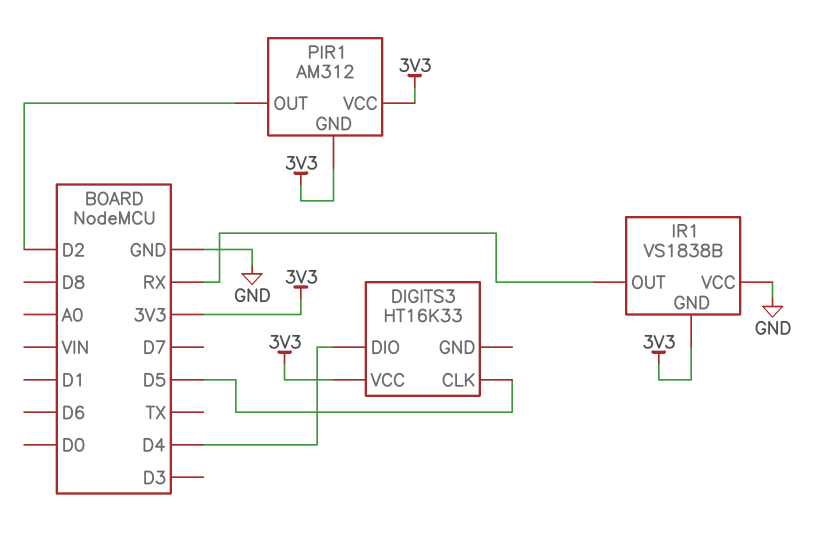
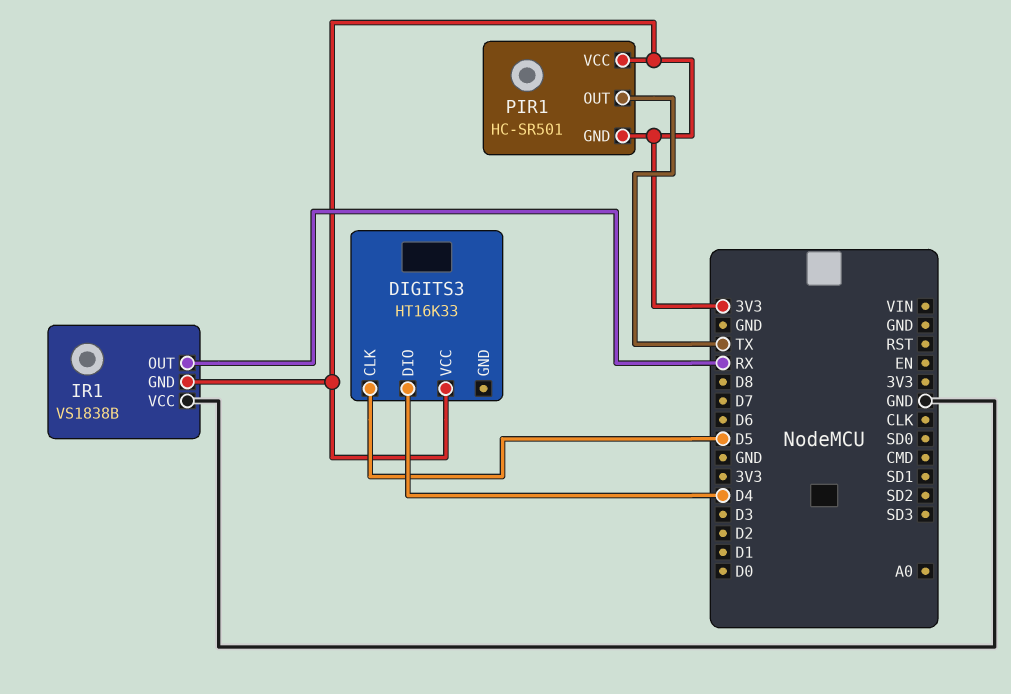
PIR1: AM312 -> HC-SR501
PIR1 pin OUT: D2 -> TX

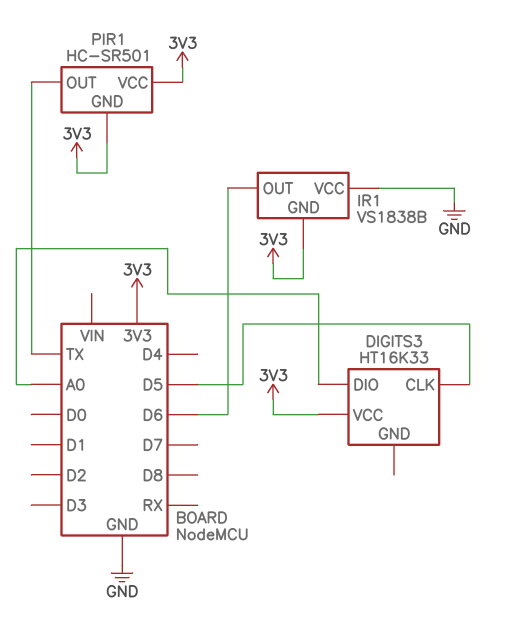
DIGITS3 pin DIO: D4 -> A0
IR1 pin OUT: RX -> D6

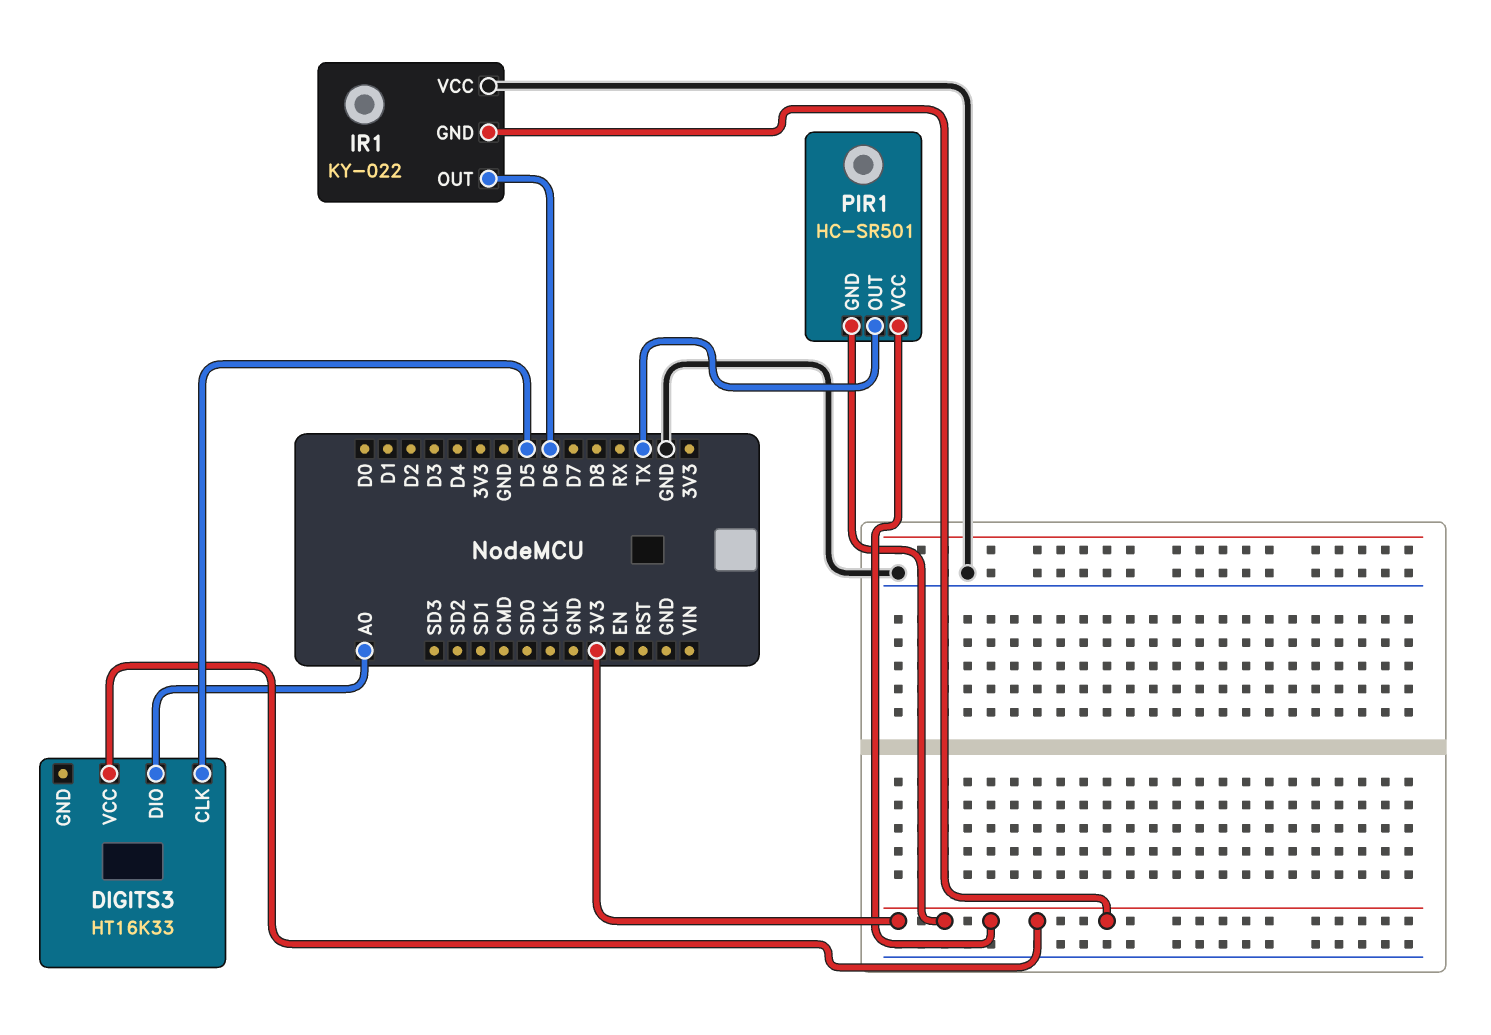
IR1: VS1838B -> KY-022

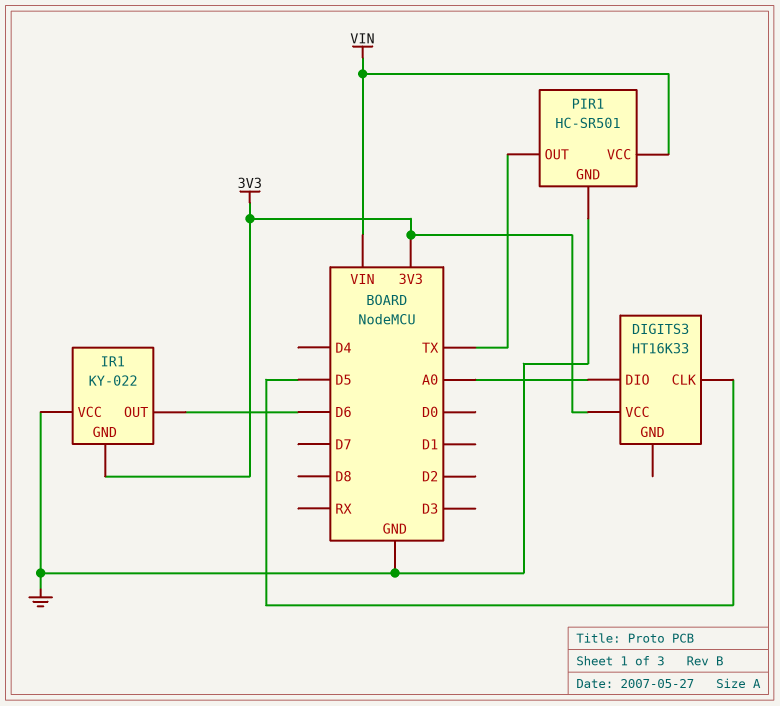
PIR1 pin GND: 3V3 -> GND
PIR1 pin VCC: 3V3 -> VIN

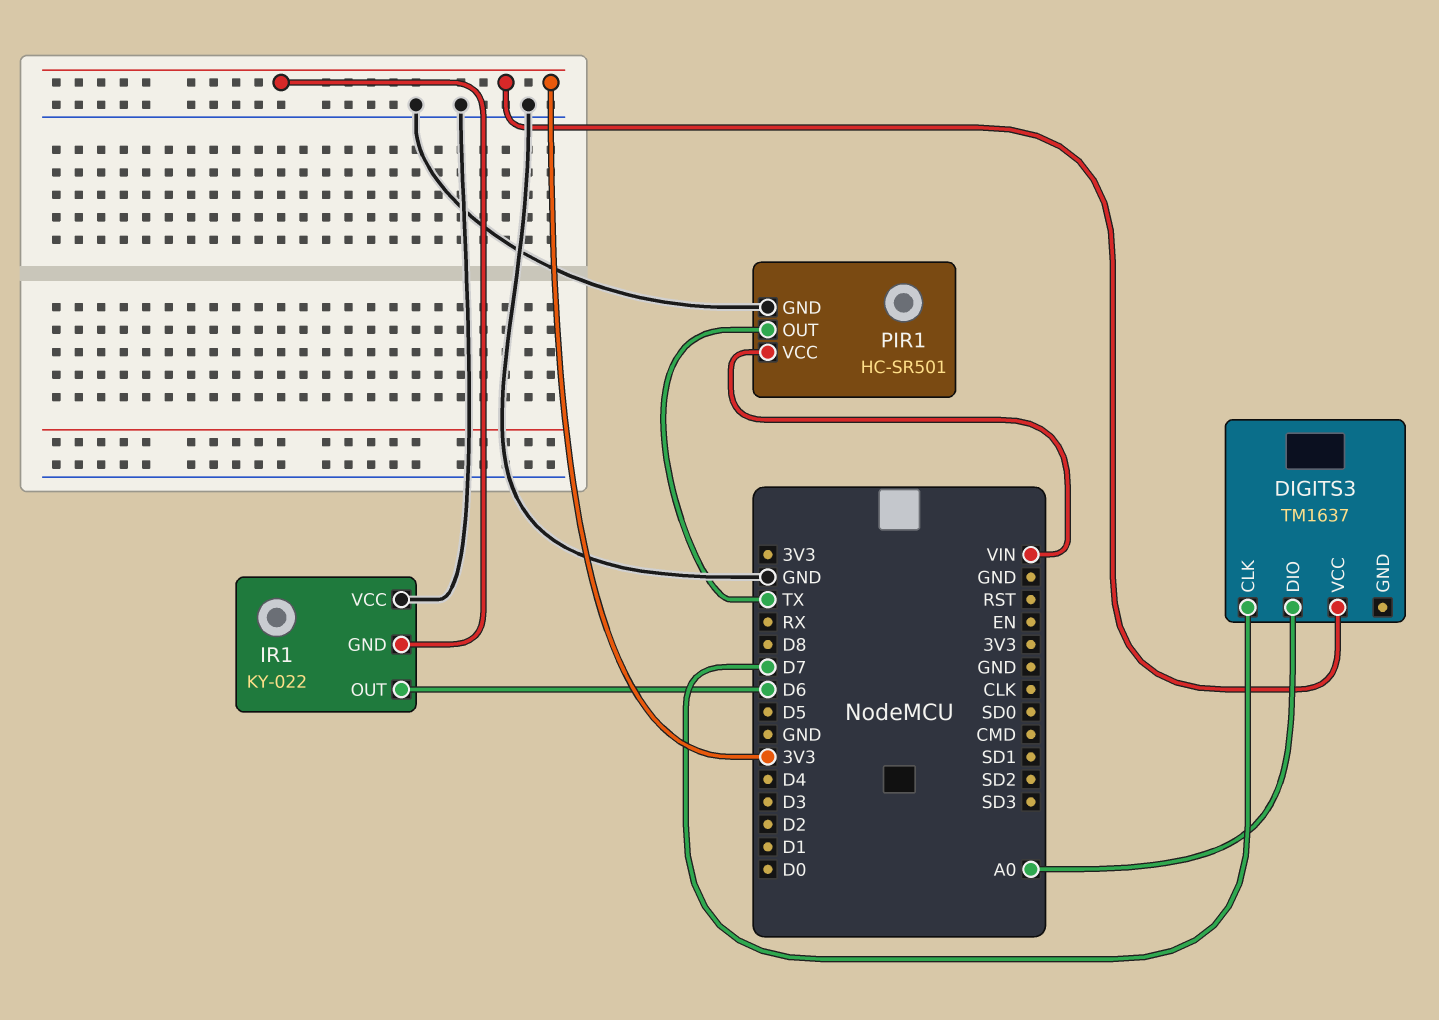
DIGITS3: HT16K33 -> TM1637
DIGITS3 pin CLK: D5 -> D7

